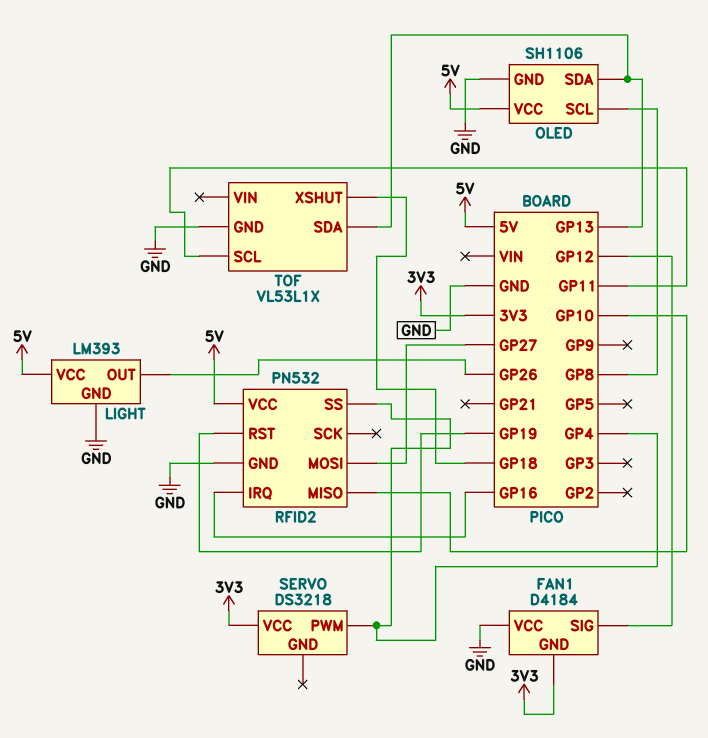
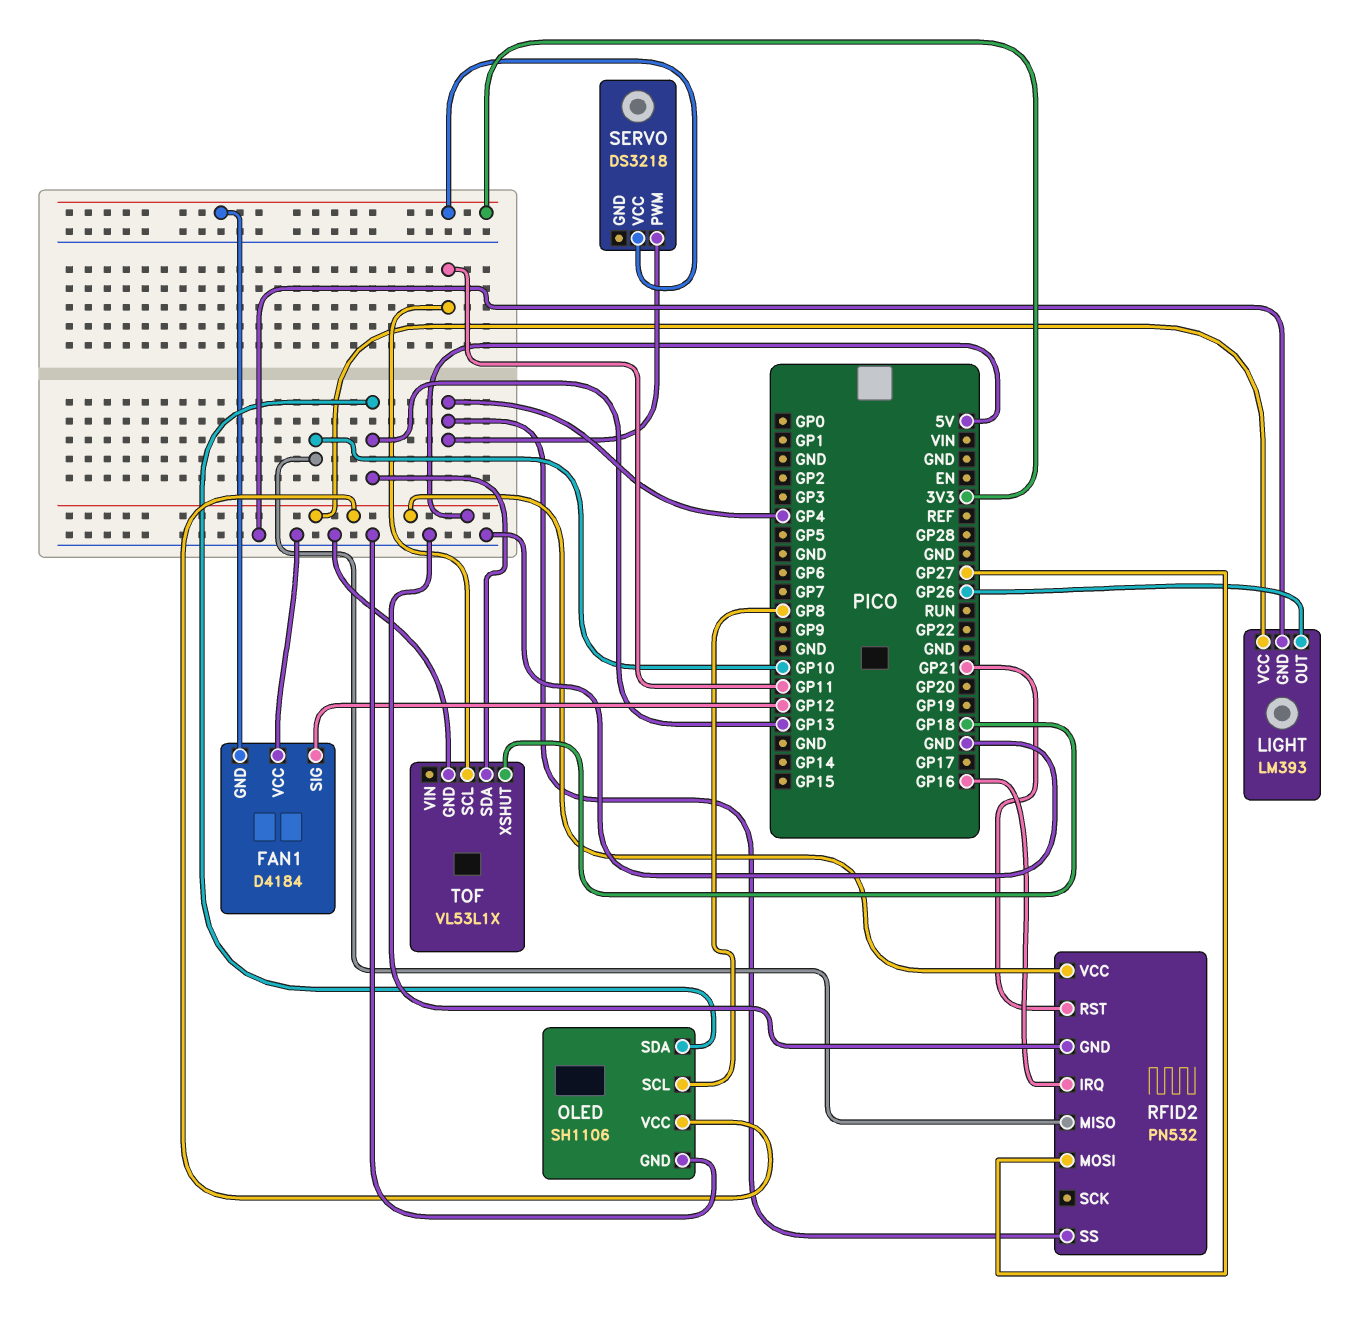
RFID2 pin RST: GP19 -> GP21

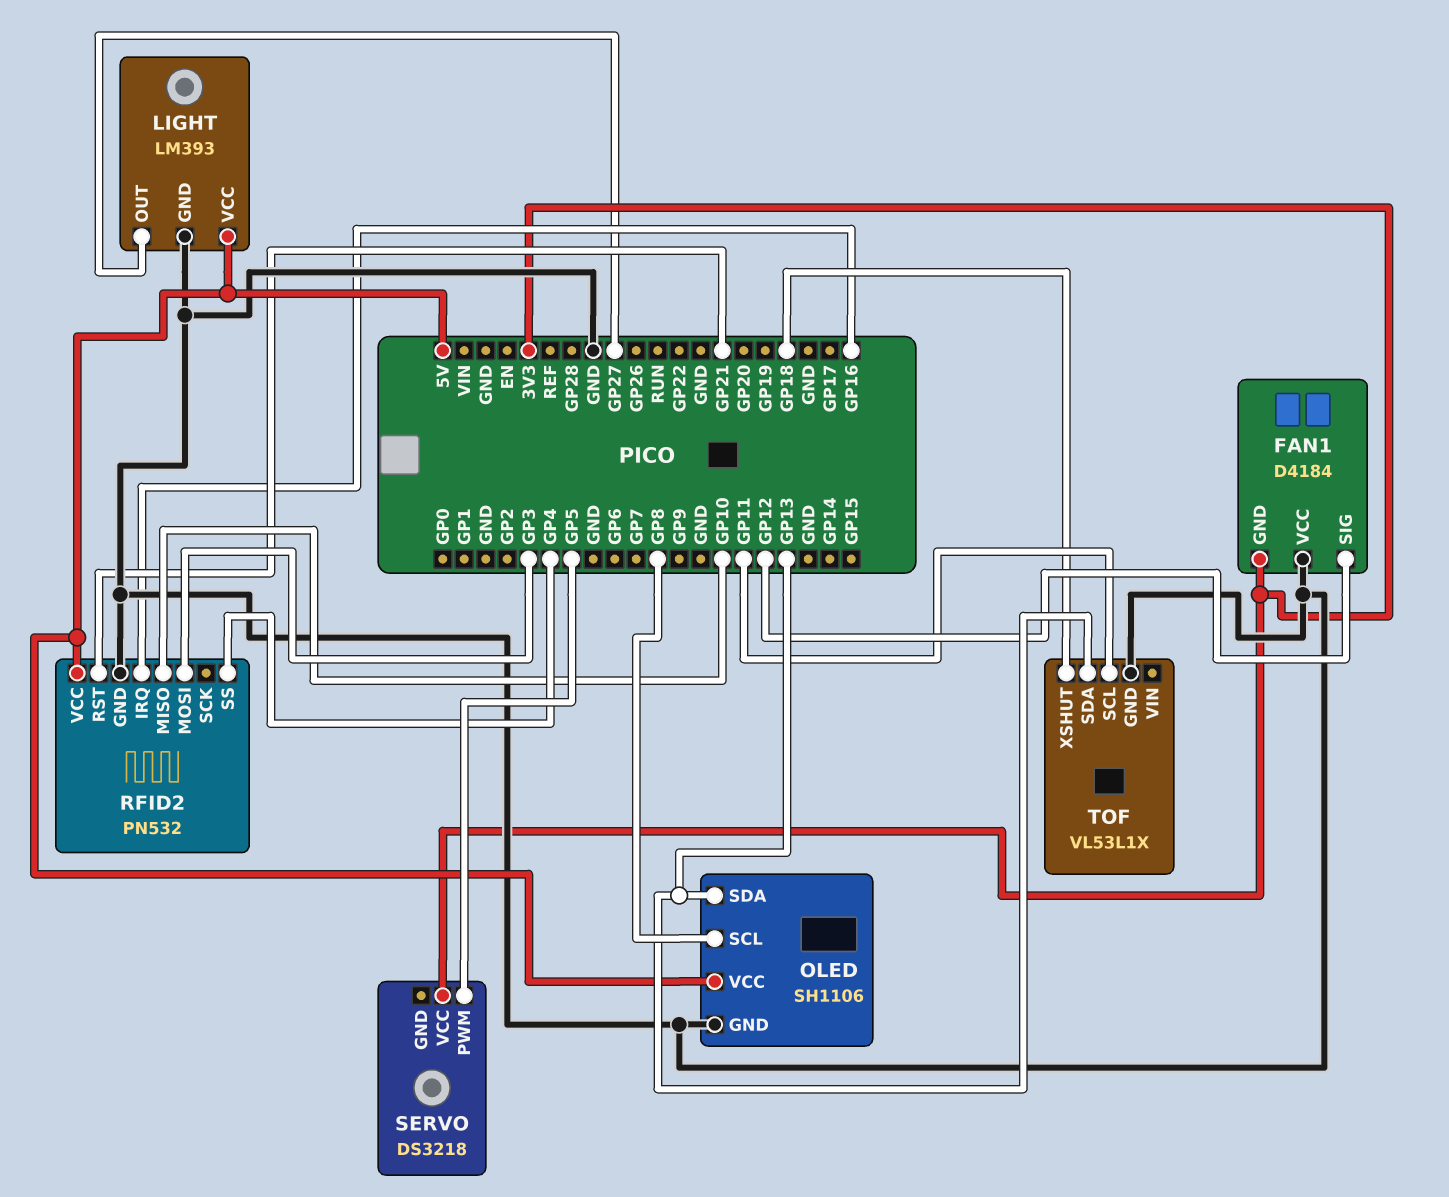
LIGHT pin OUT: GP26 -> GP27
RFID2 pin MOSI: GP27 -> GP3
SERVO pin PWM: GP4 -> GP5

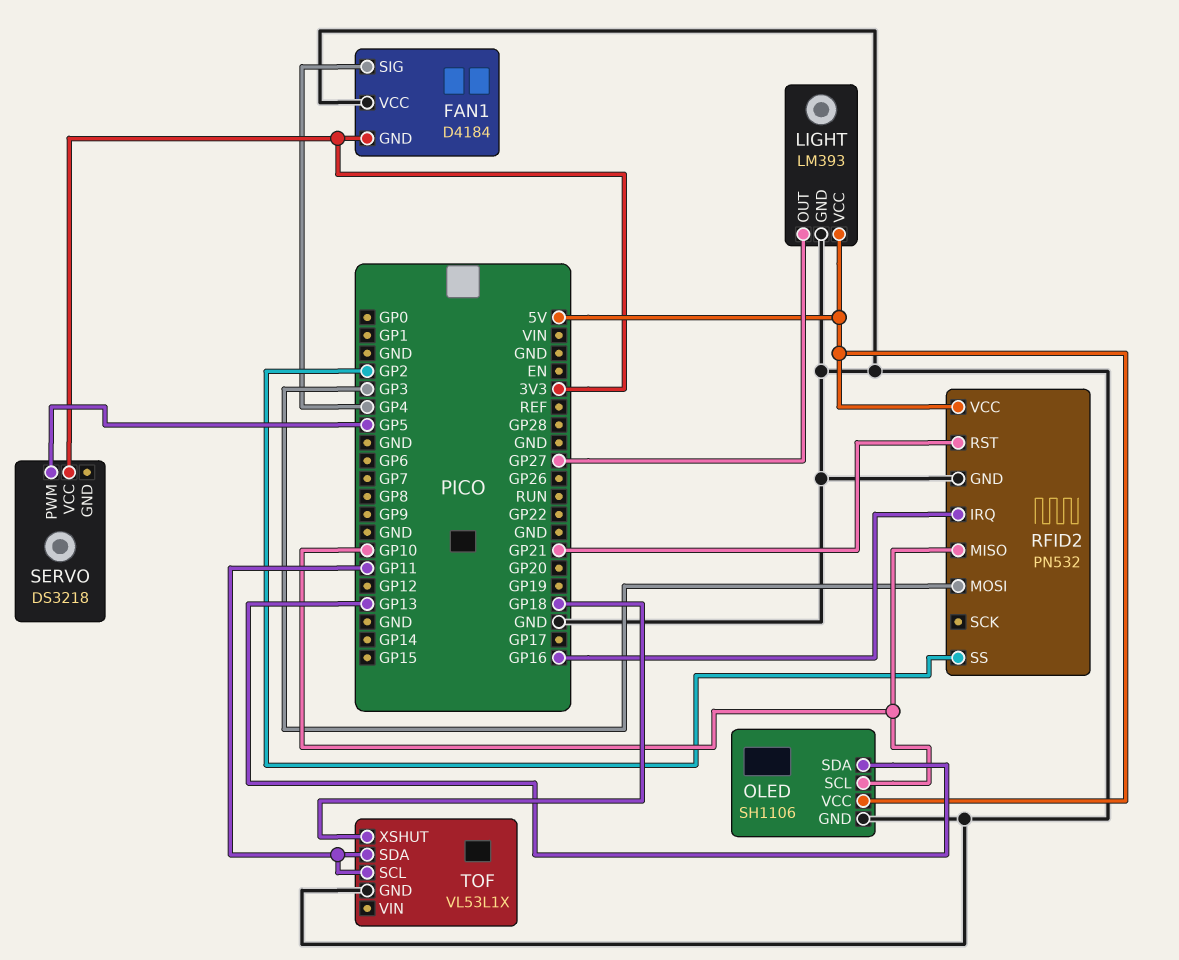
FAN1 pin SIG: GP12 -> GP4
OLED pin SCL: GP8 -> GP10
RFID2 pin SS: GP4 -> GP2
TOF pin SDA: GP13 -> GP11

